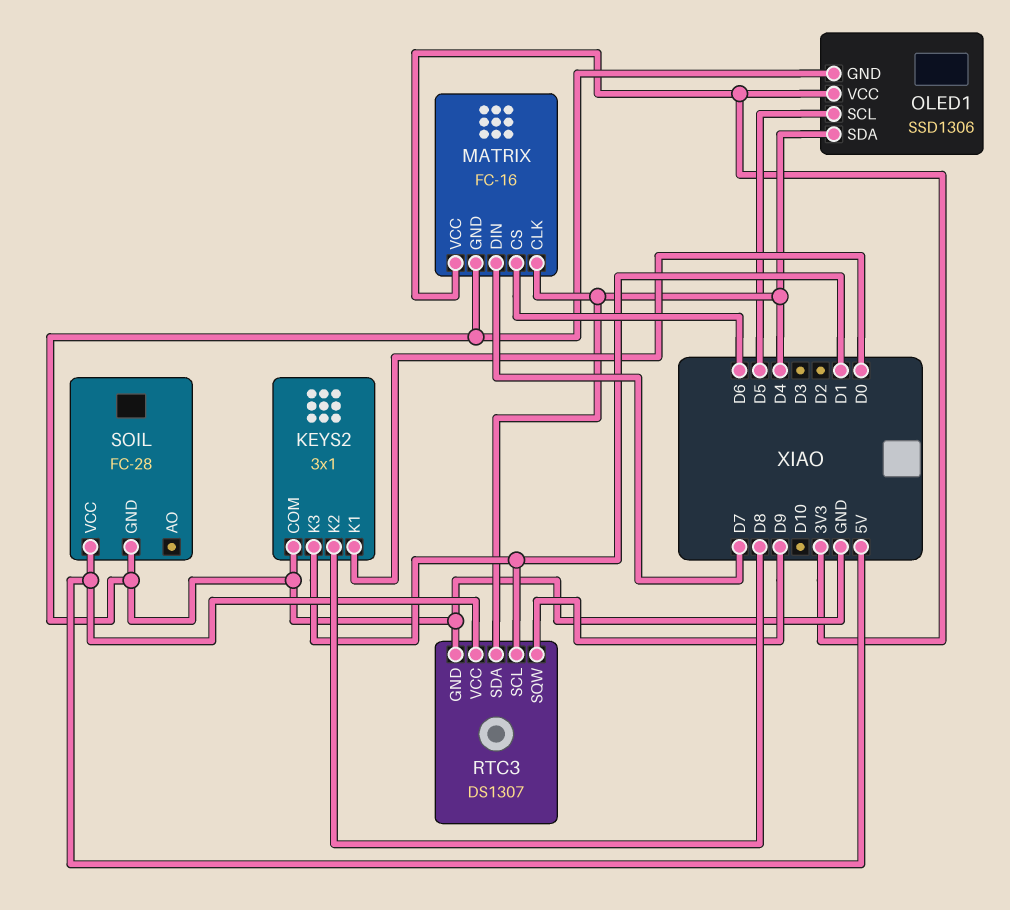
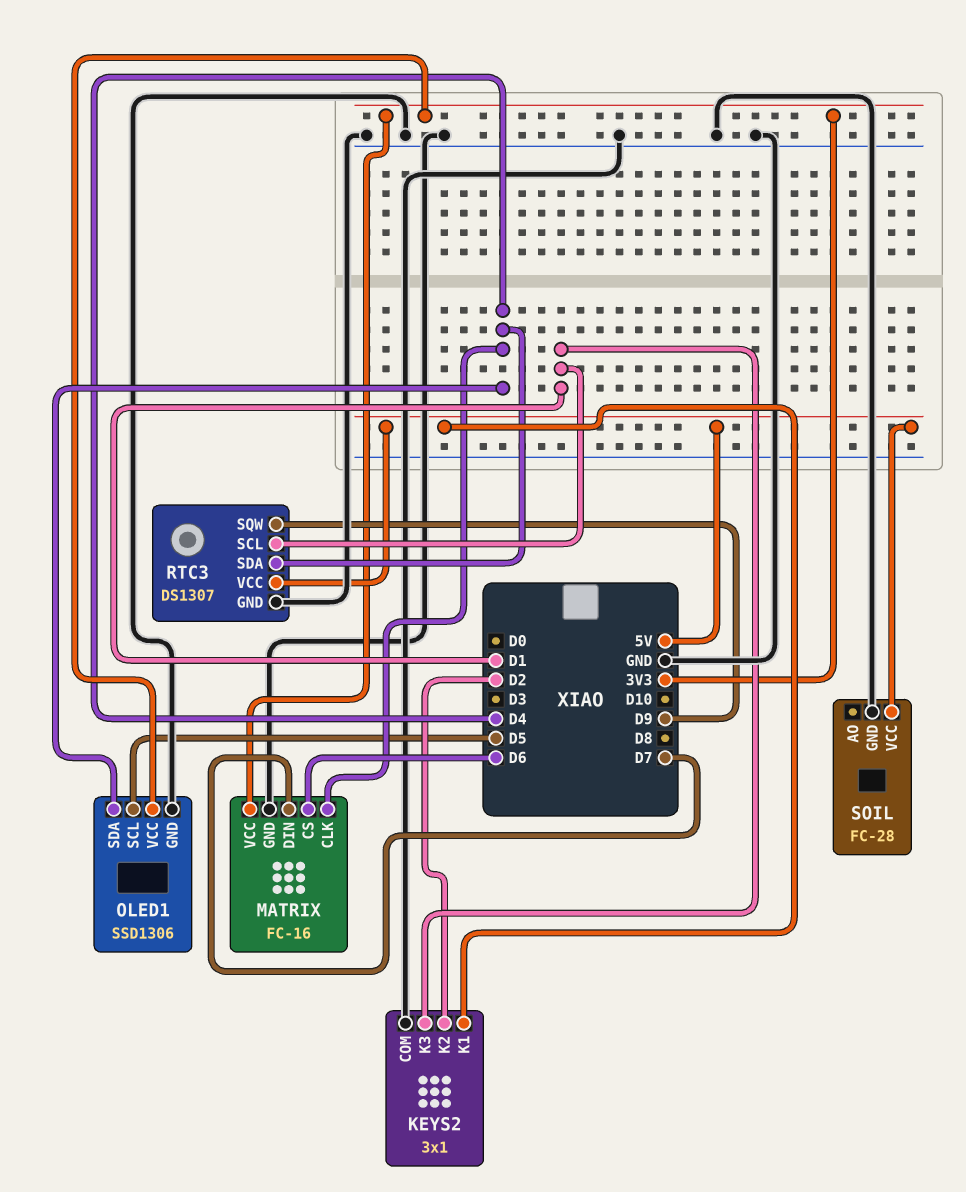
KEYS2 pin K1: D0 -> 5V
KEYS2 pin K2: D8 -> D2

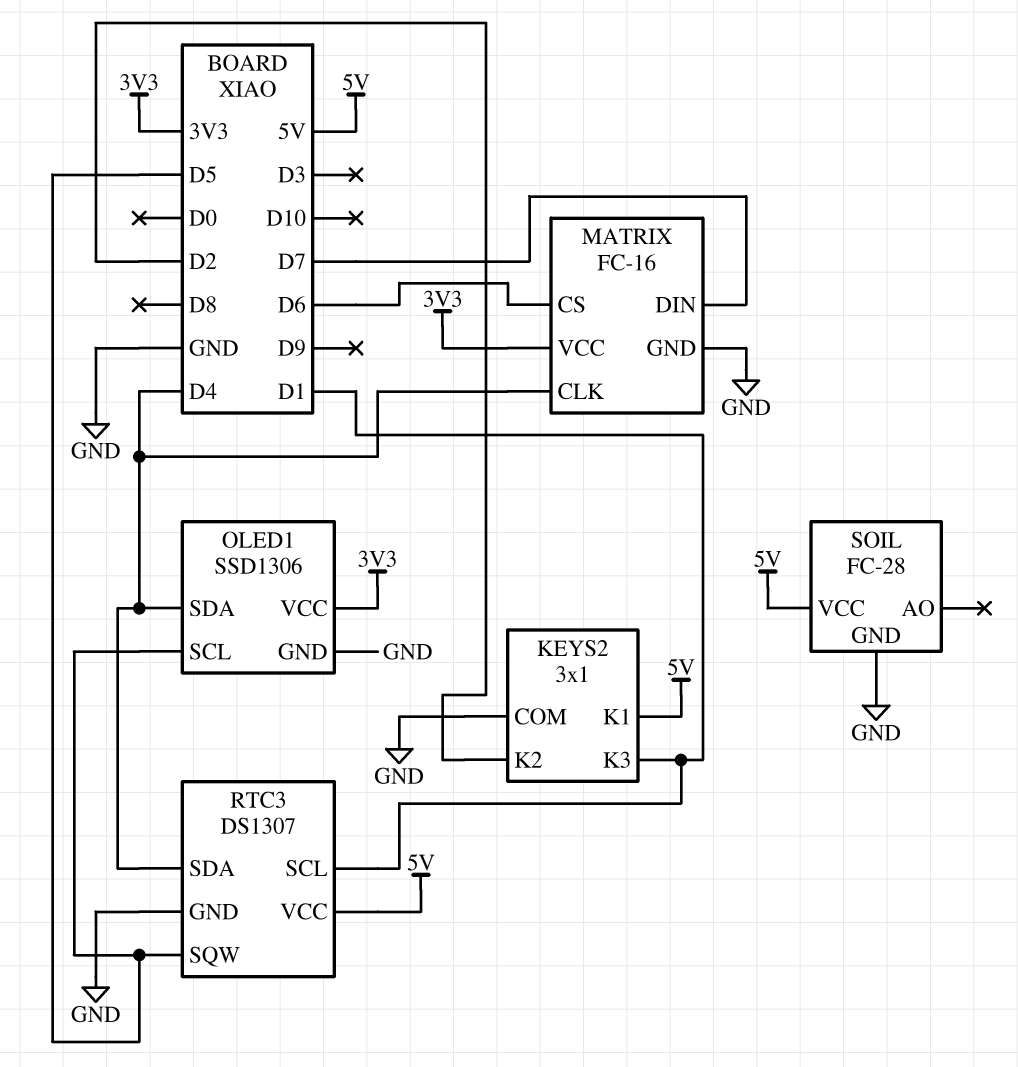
RTC3 pin SQW: D9 -> D5

